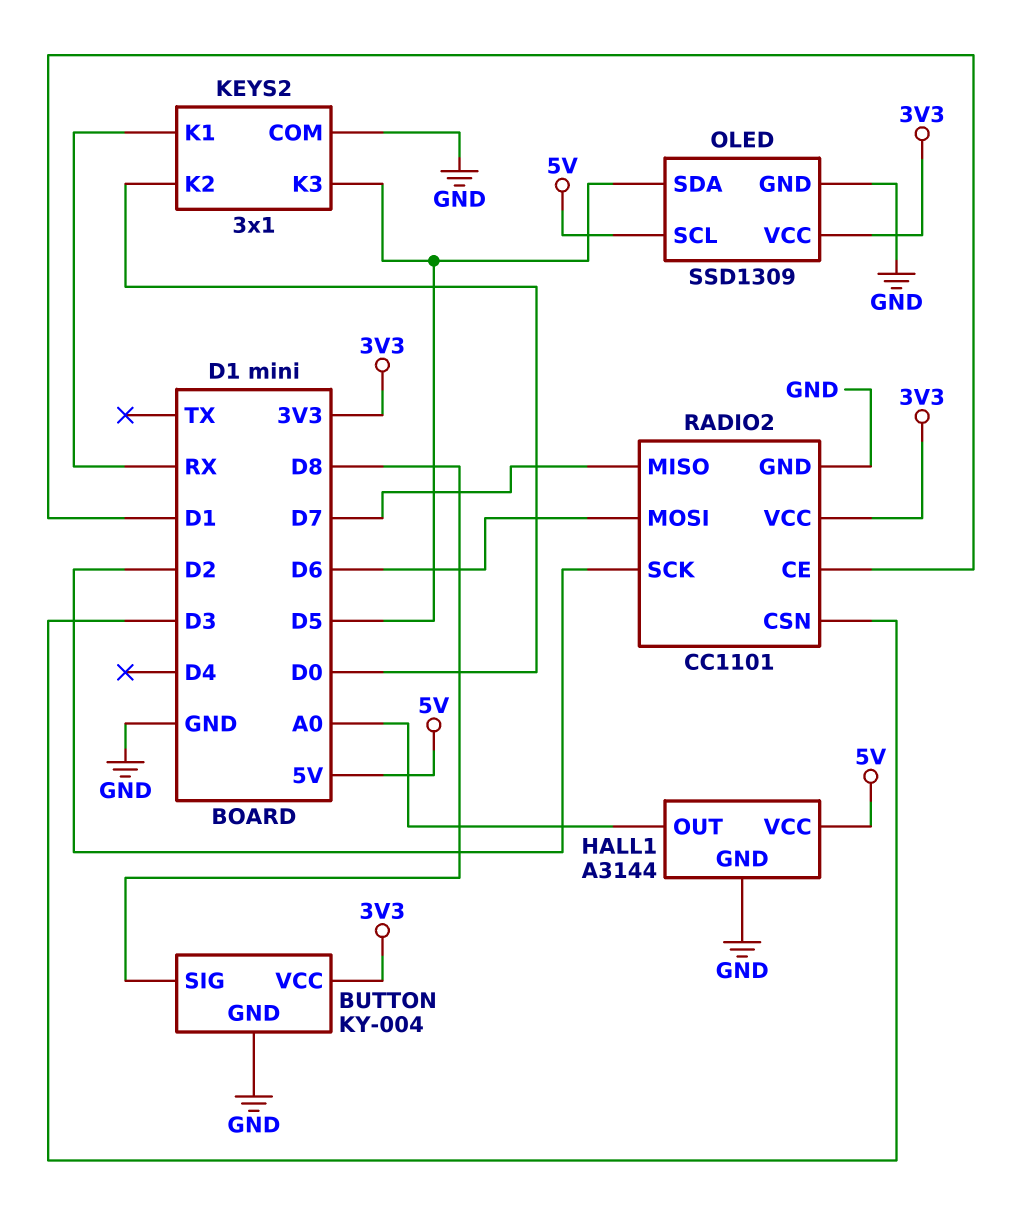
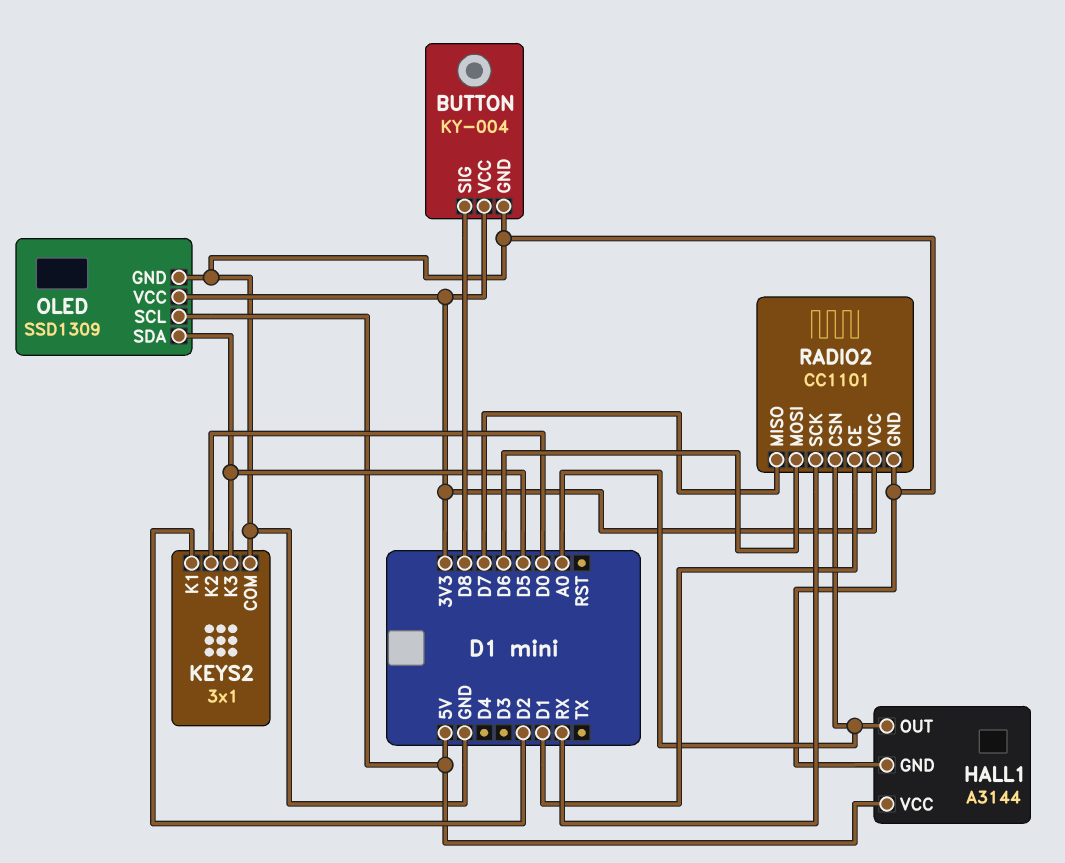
KEYS2 pin K1: RX -> D2
RADIO2 pin CSN: D3 -> A0
RADIO2 pin SCK: D2 -> RX

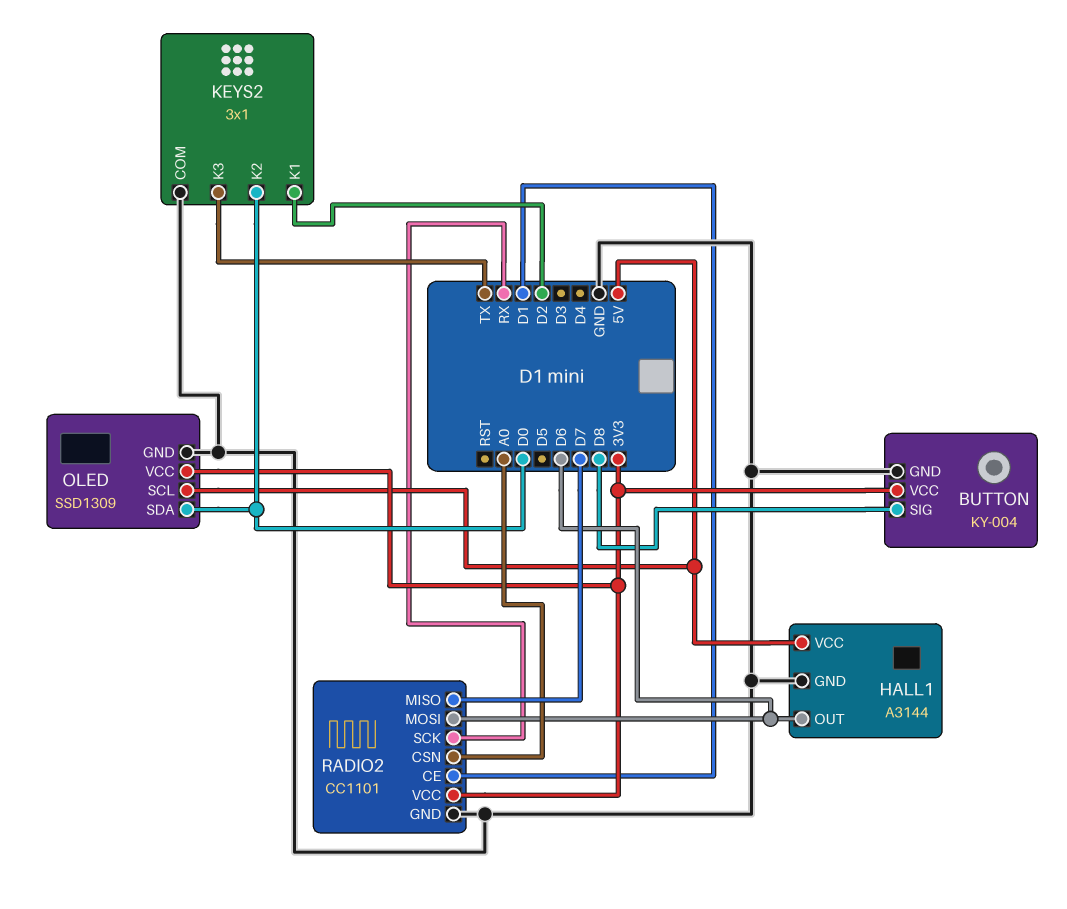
HALL1 pin OUT: A0 -> D6
KEYS2 pin K3: D5 -> TX
OLED pin SDA: D5 -> D0

